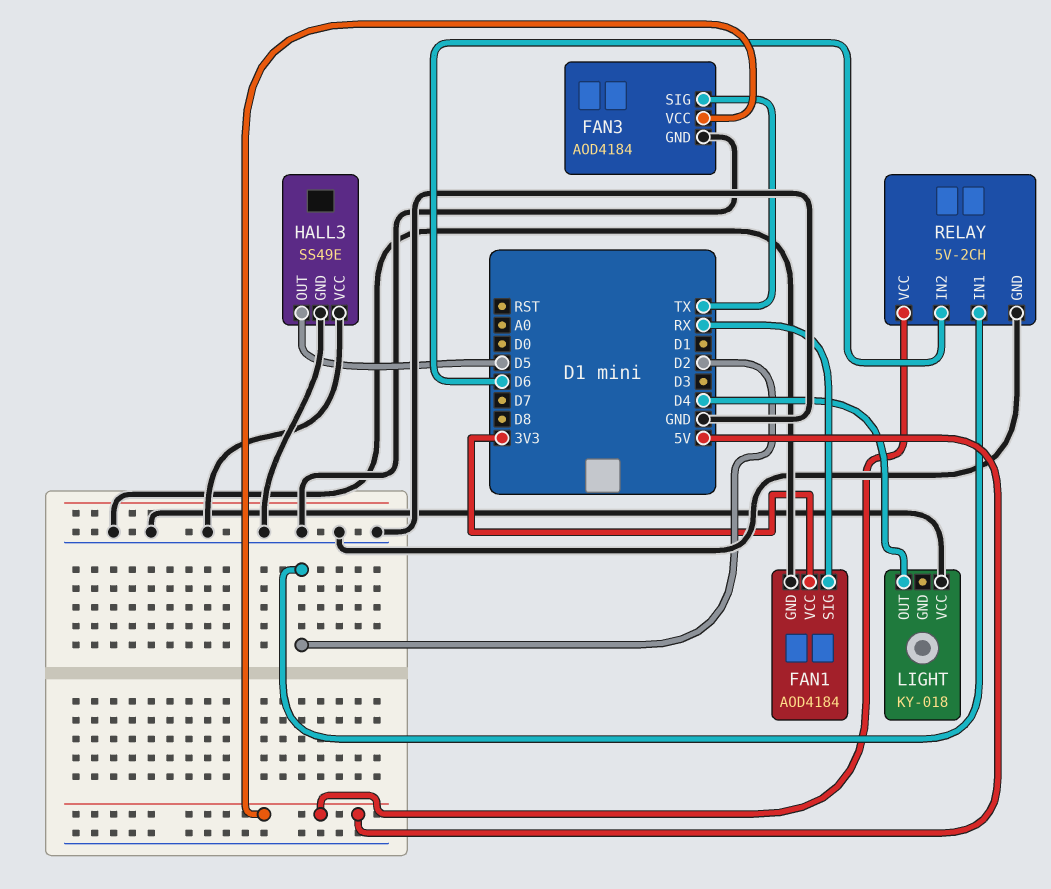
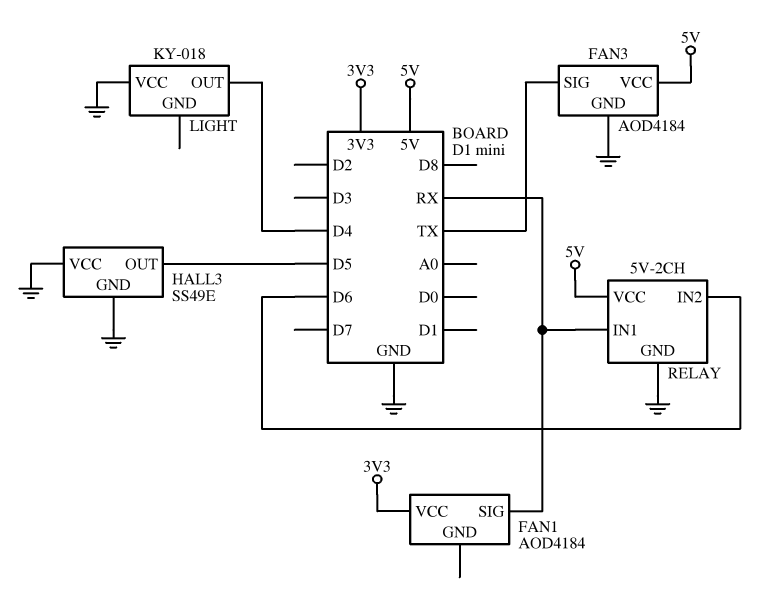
FAN1 pin GND: GND -> none
RELAY pin IN1: D2 -> RX

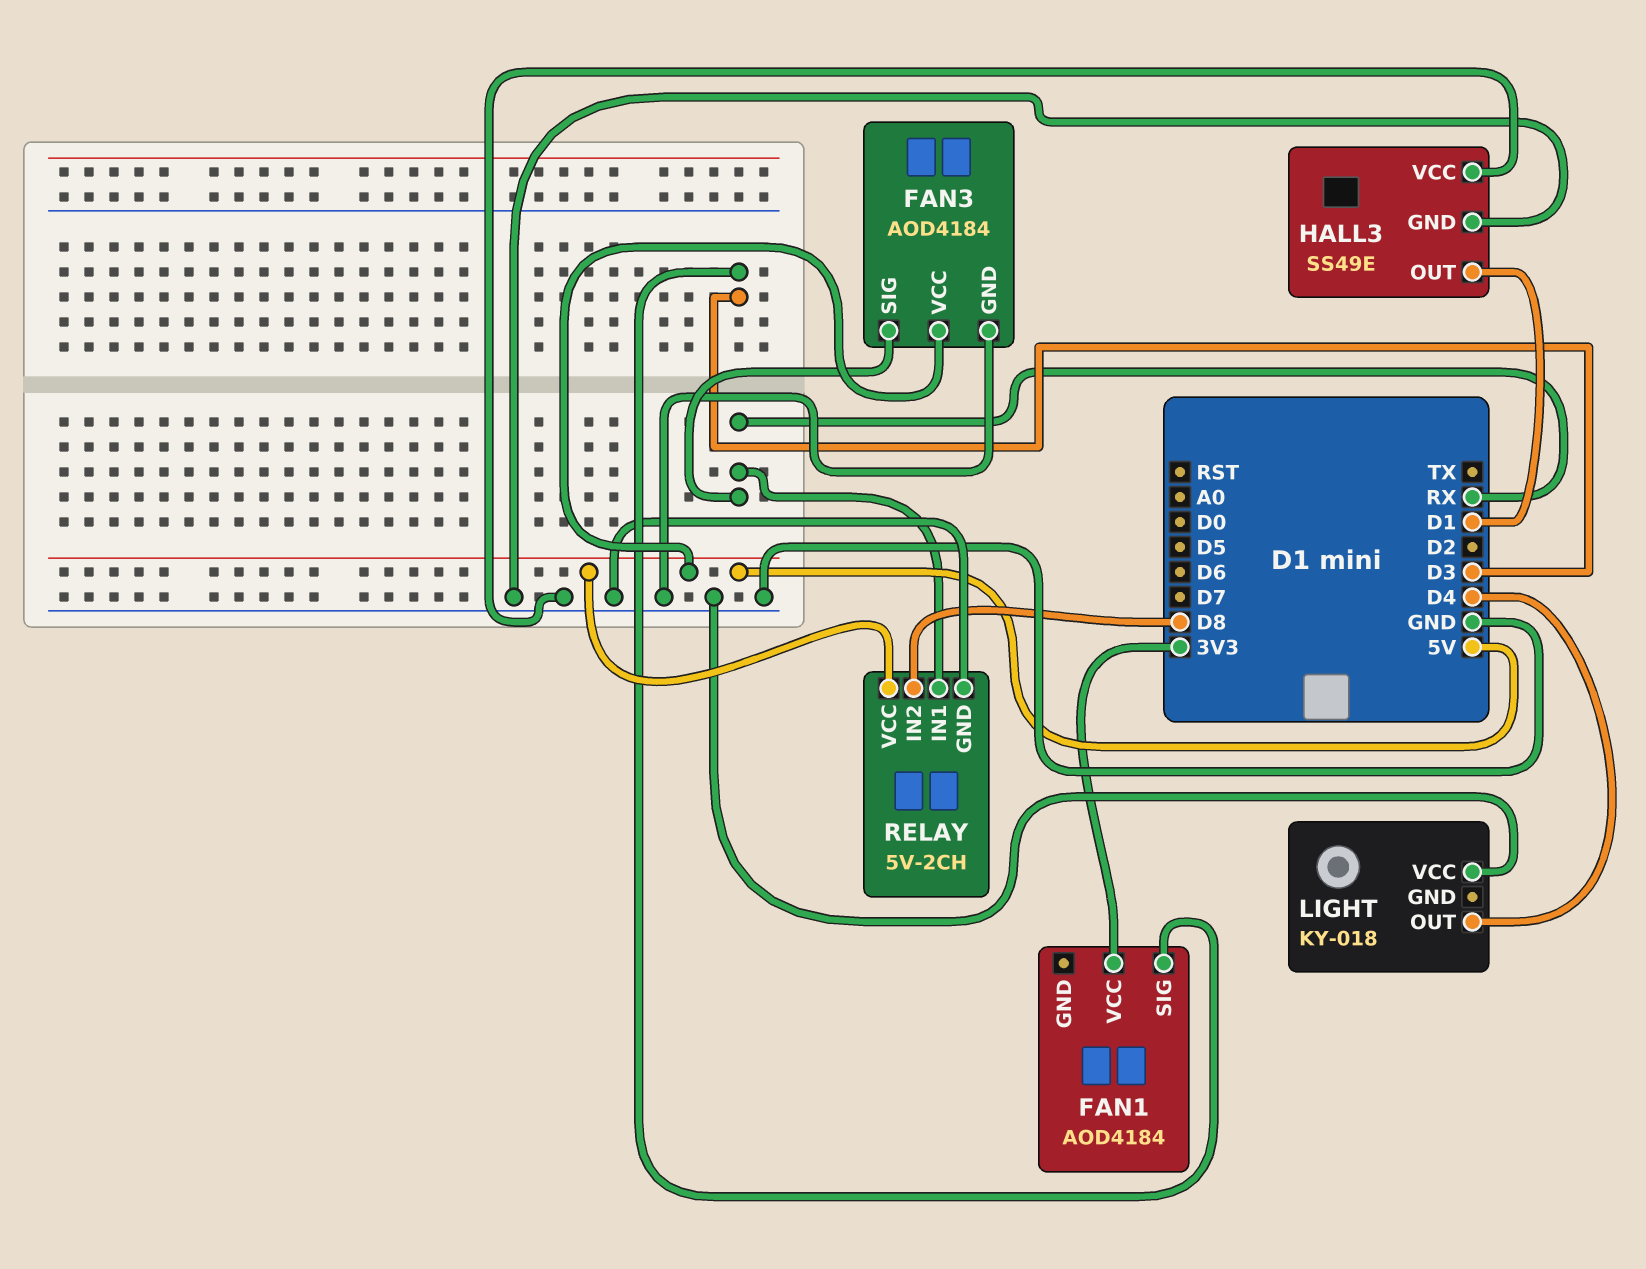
FAN1 pin SIG: RX -> D3
FAN3 pin SIG: TX -> RX
HALL3 pin OUT: D5 -> D1
RELAY pin IN2: D6 -> D8

